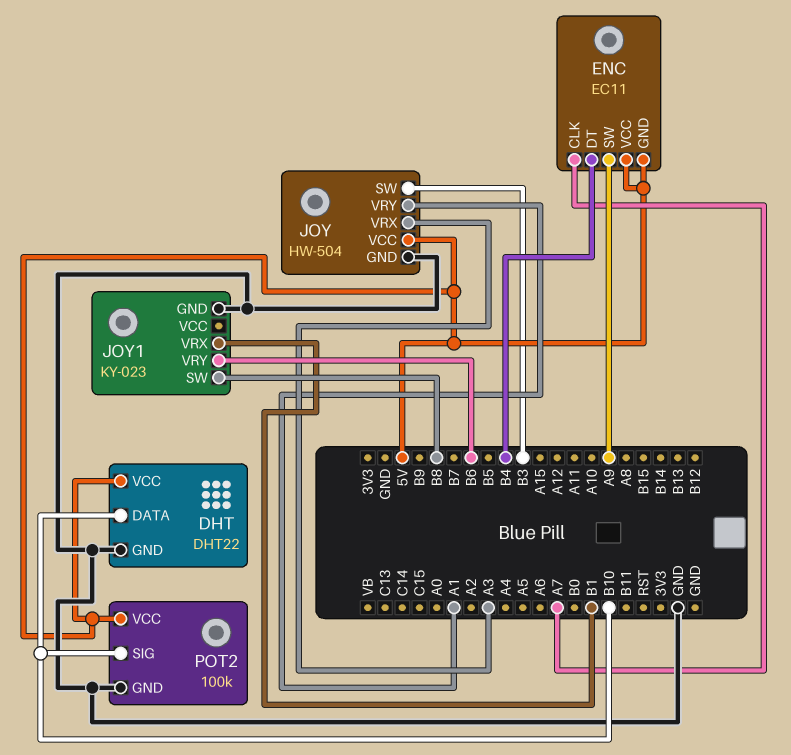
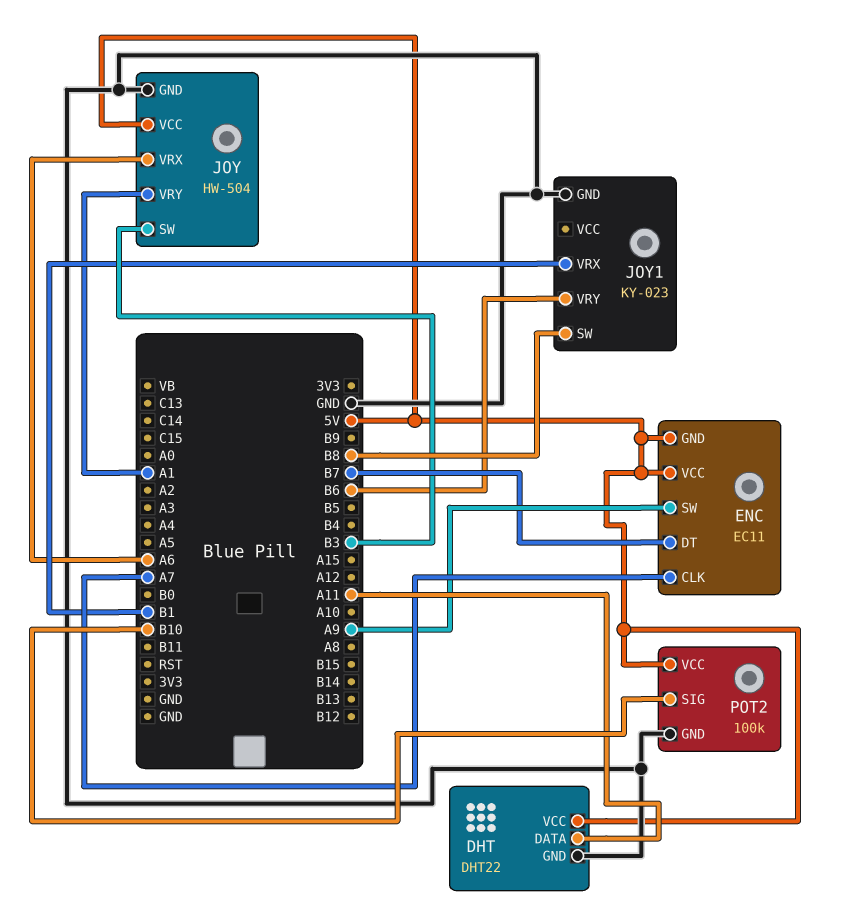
DHT pin DATA: B10 -> A11
ENC pin DT: B4 -> B7
JOY pin VRX: A3 -> A6

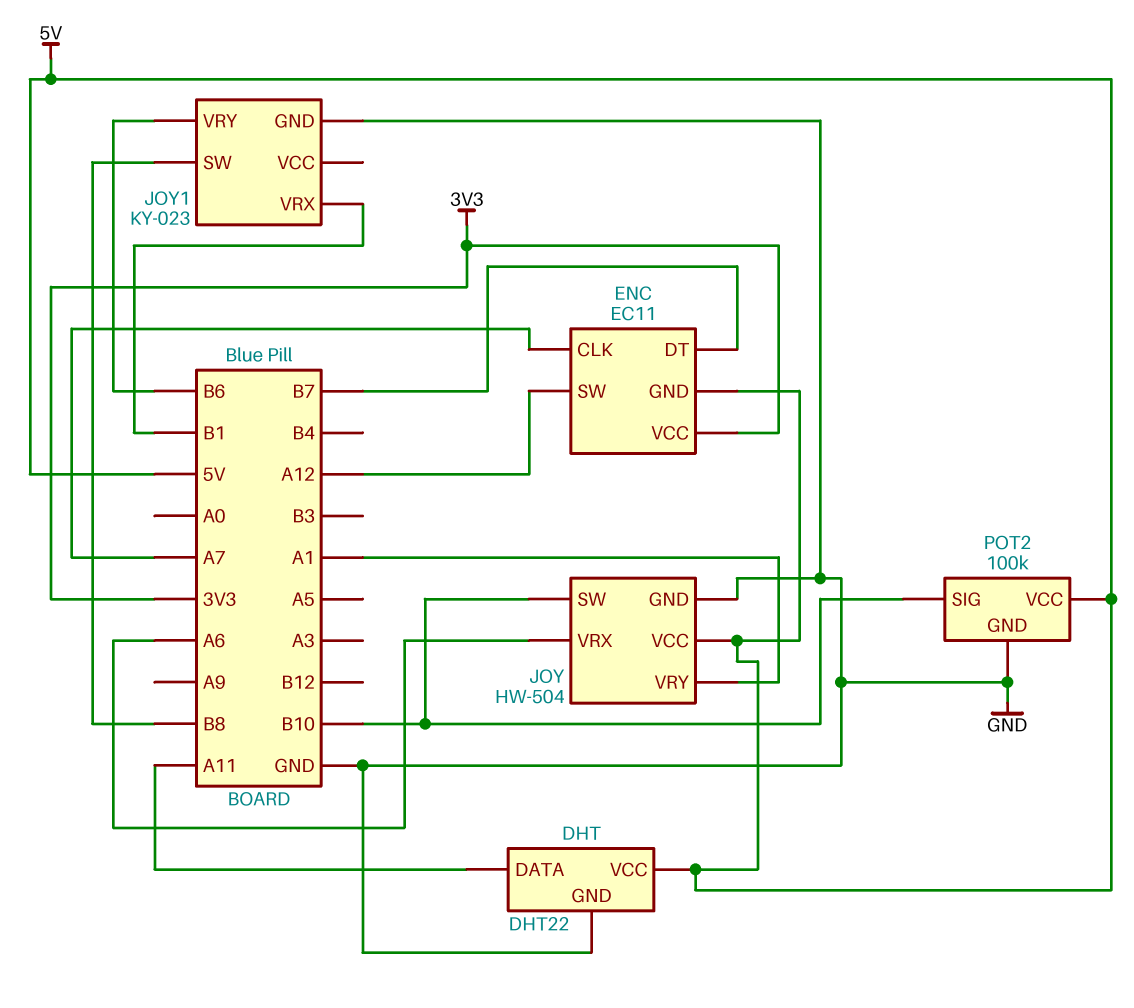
ENC pin SW: A9 -> A12
ENC pin VCC: 5V -> 3V3
JOY pin SW: B3 -> B10

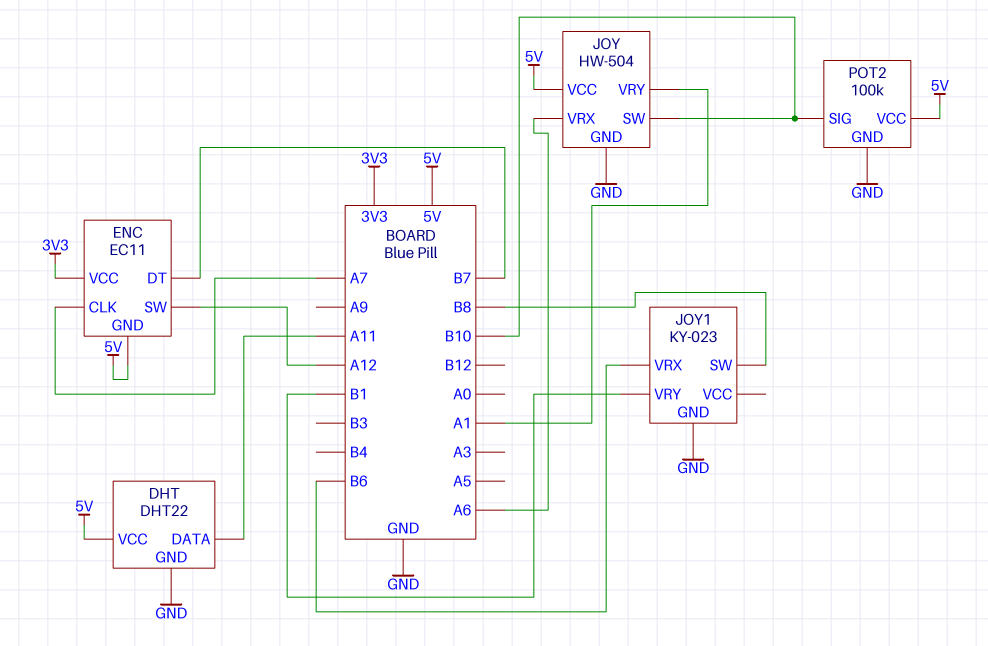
JOY1 pin VRX: B1 -> B6
JOY1 pin VRY: B6 -> B1

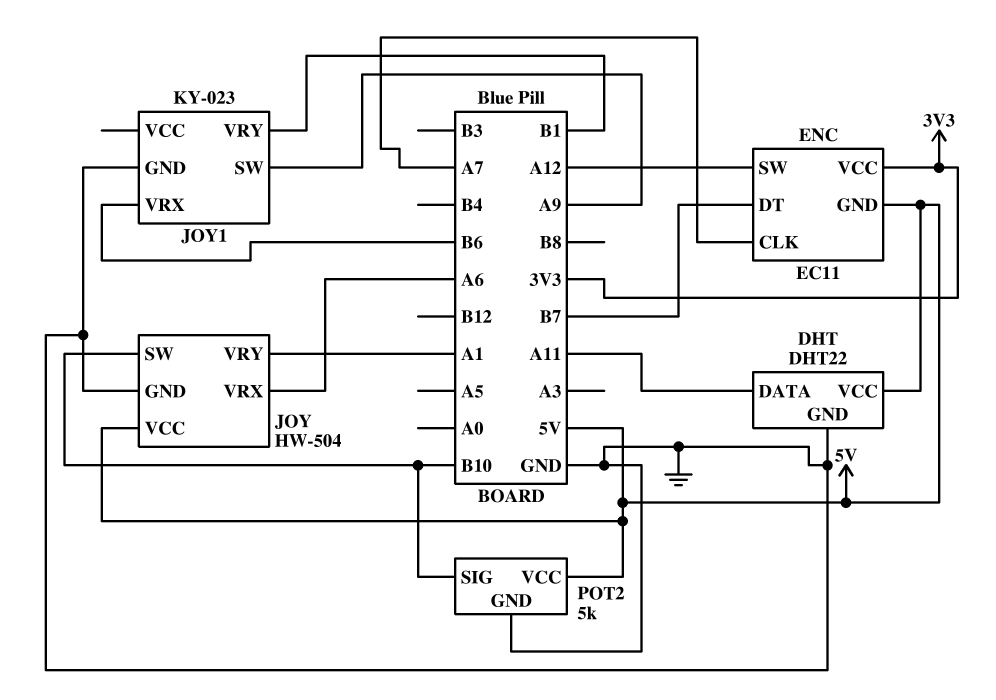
JOY1 pin SW: B8 -> A9
POT2: 100k -> 5k

